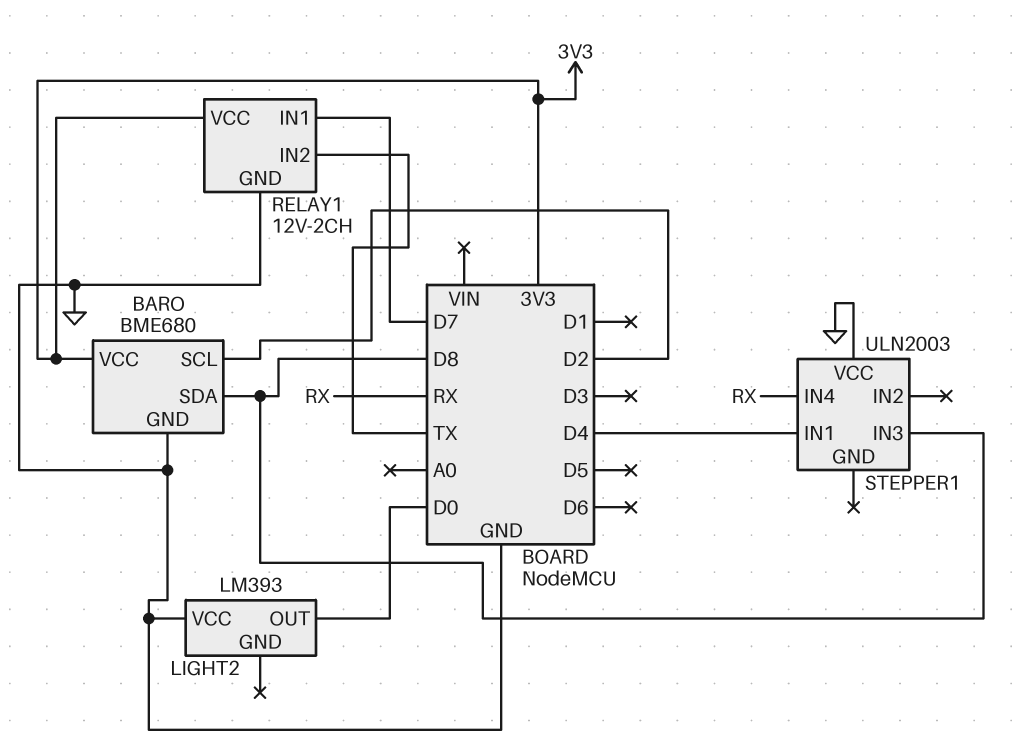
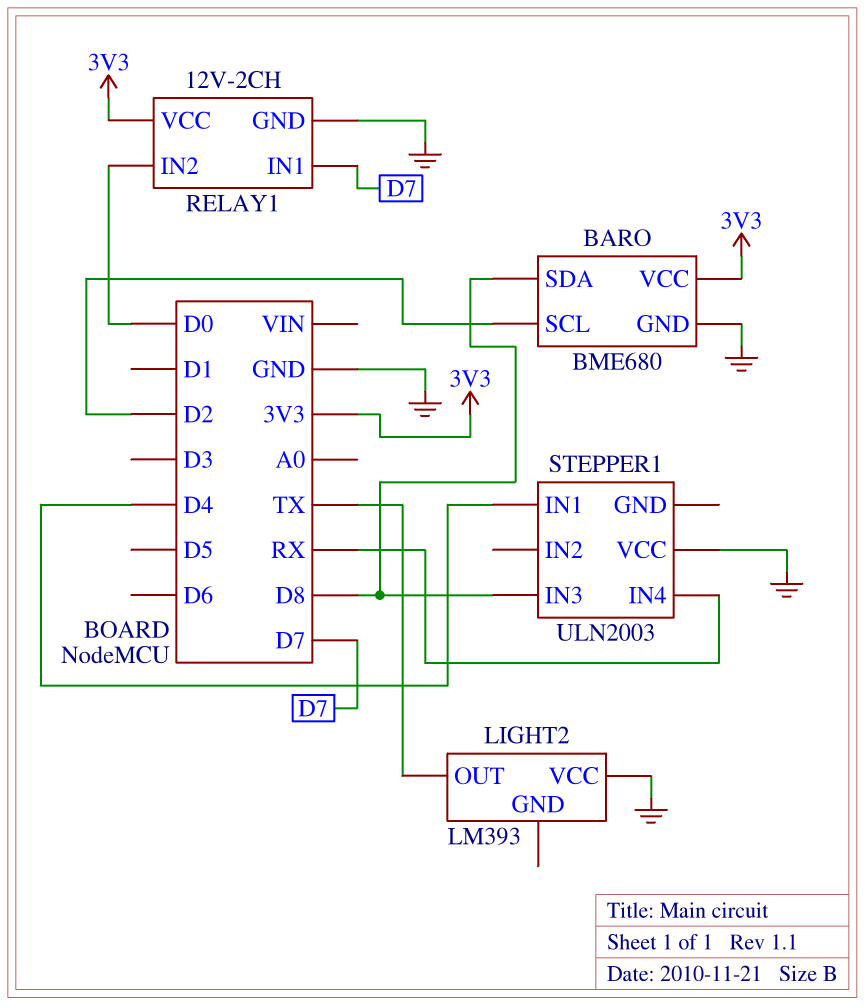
LIGHT2 pin OUT: D0 -> TX
RELAY1 pin IN2: TX -> D0

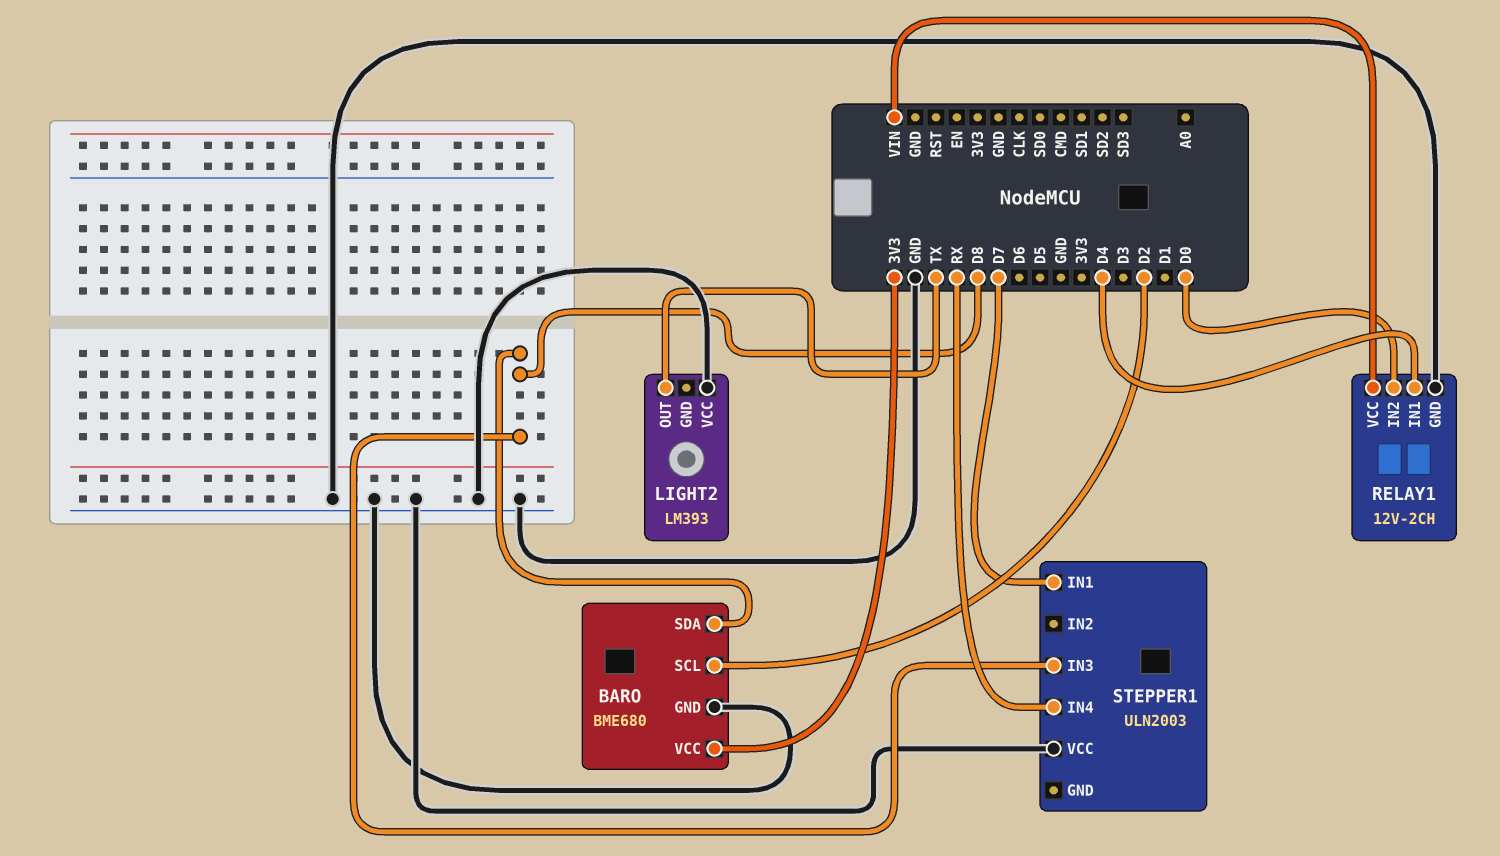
RELAY1 pin IN1: D7 -> D4
RELAY1 pin VCC: 3V3 -> VIN
STEPPER1 pin IN1: D4 -> D7

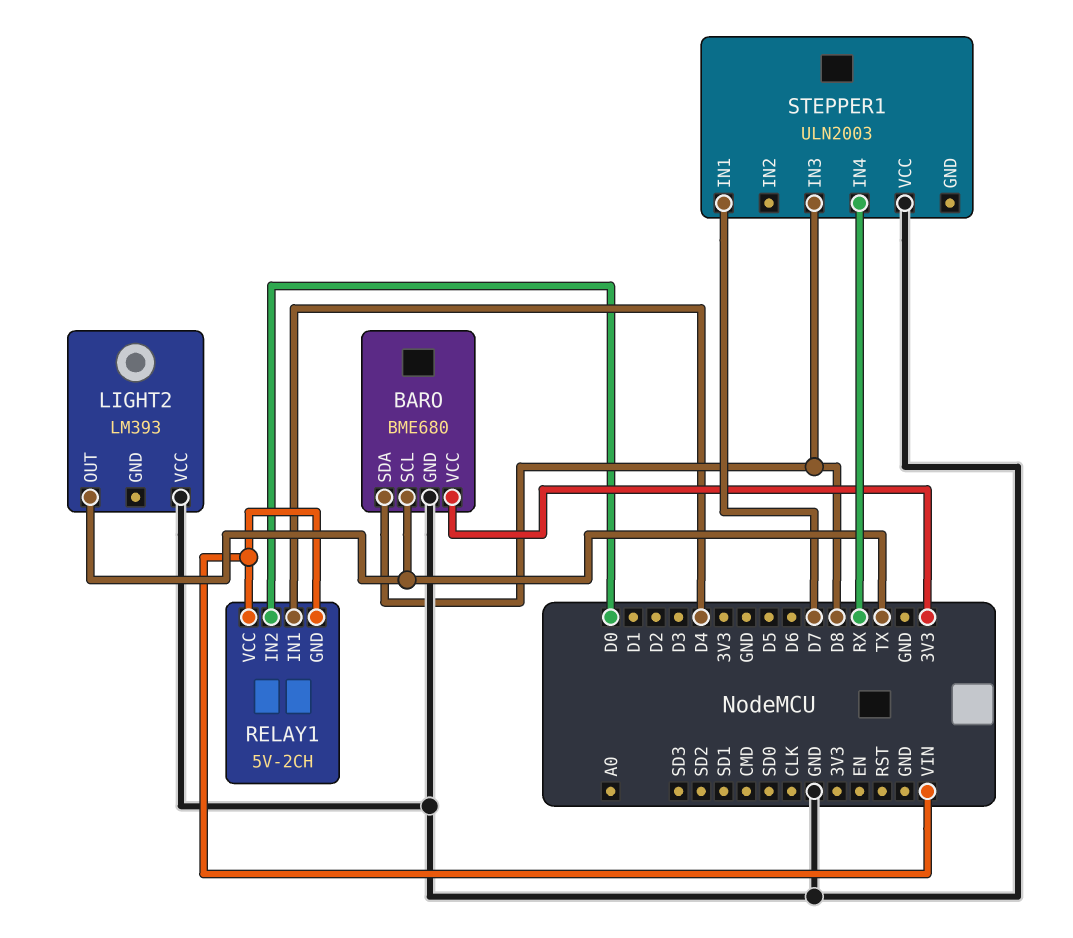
BARO pin SCL: D2 -> TX
RELAY1: 12V-2CH -> 5V-2CH
RELAY1 pin GND: GND -> VIN

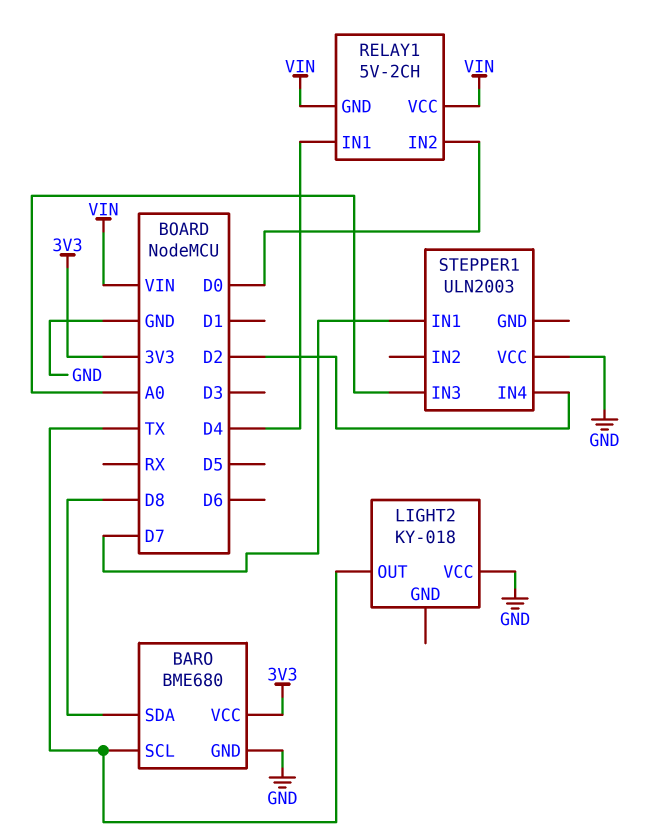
LIGHT2: LM393 -> KY-018
STEPPER1 pin IN3: D8 -> A0
STEPPER1 pin IN4: RX -> D2

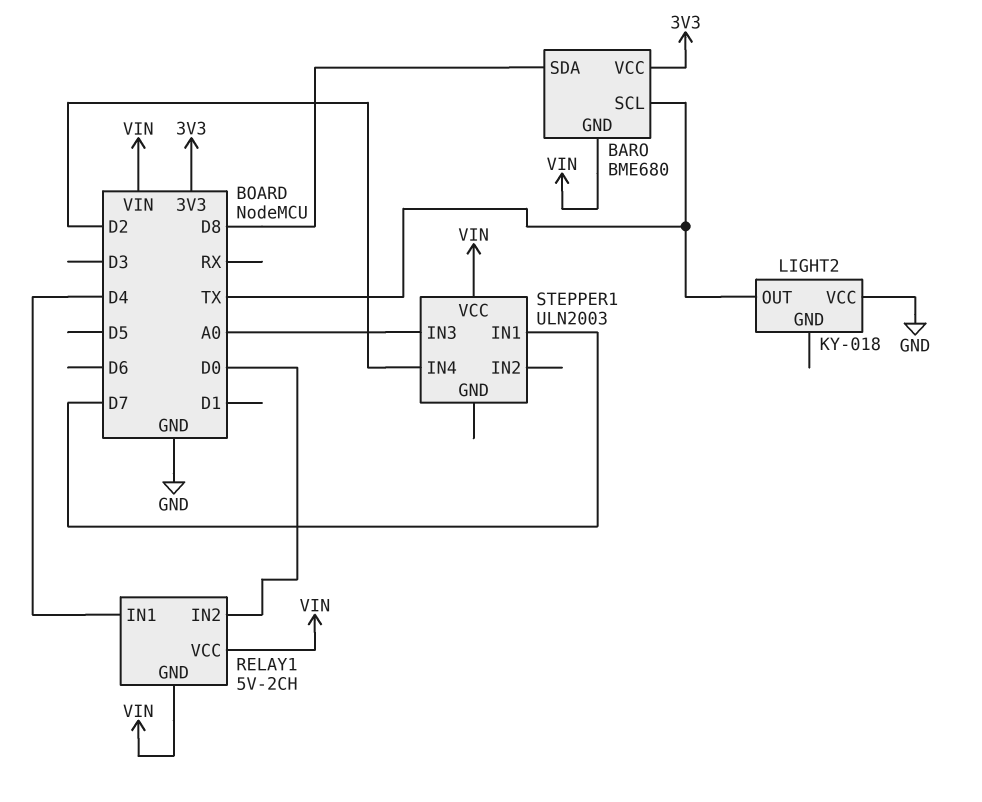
BARO pin GND: GND -> VIN
STEPPER1 pin VCC: GND -> VIN

